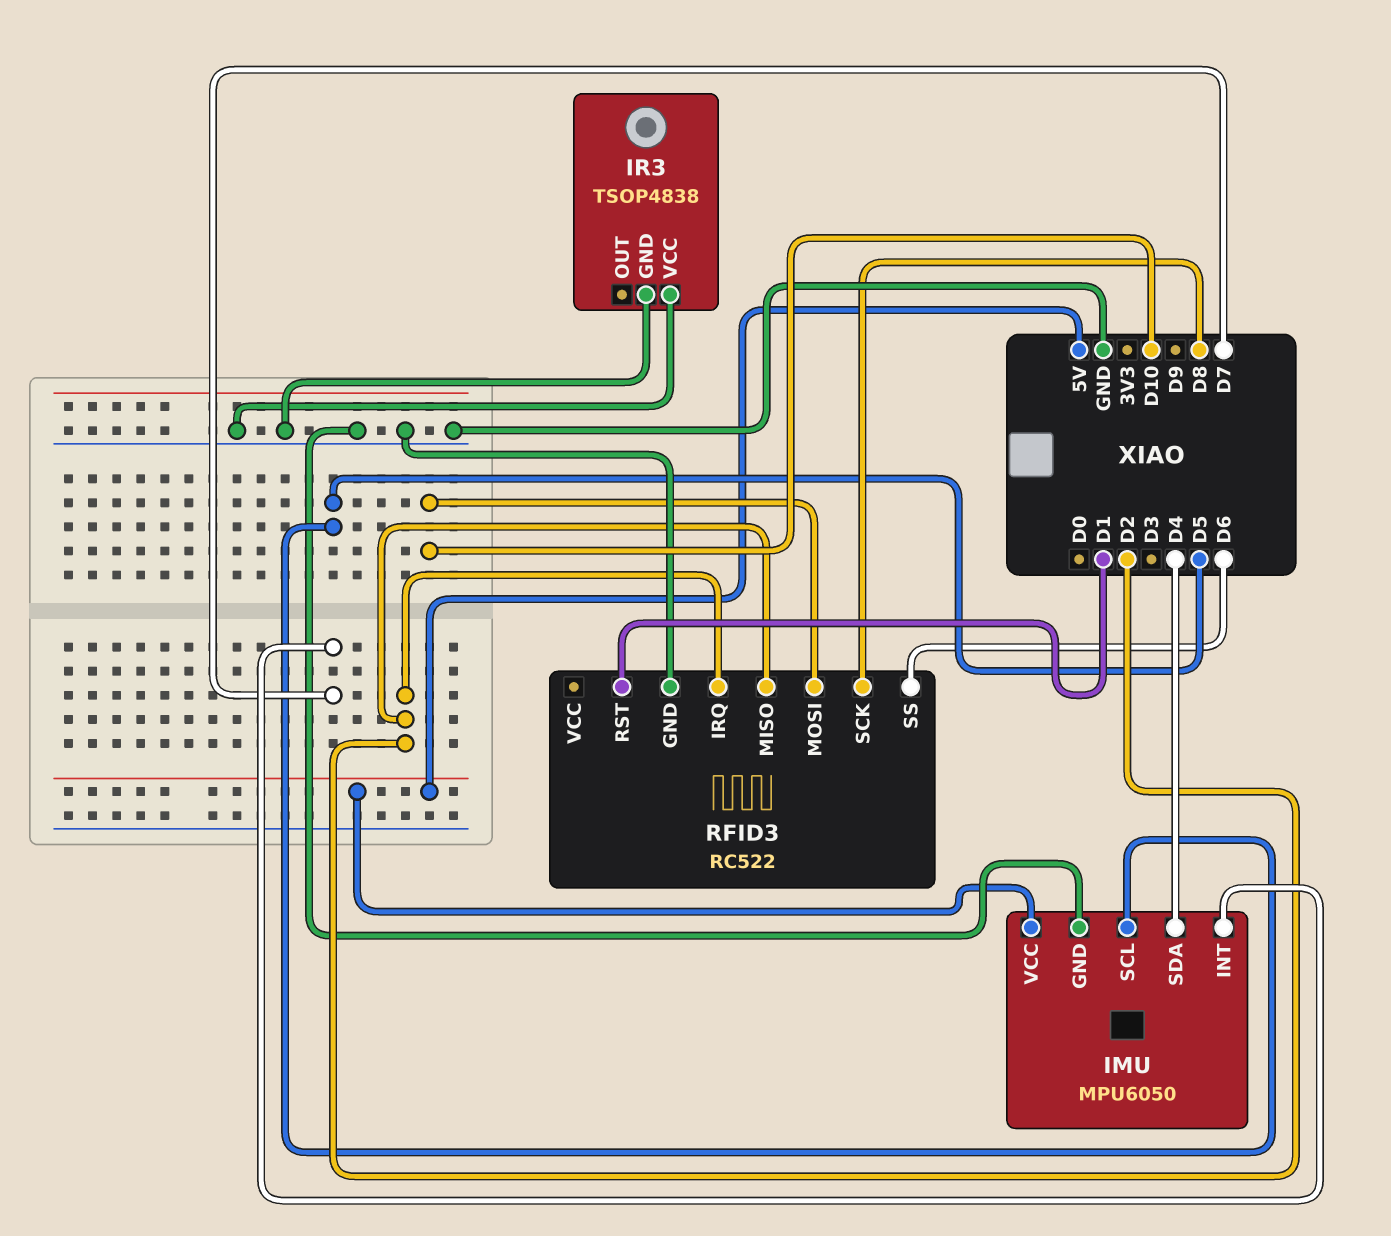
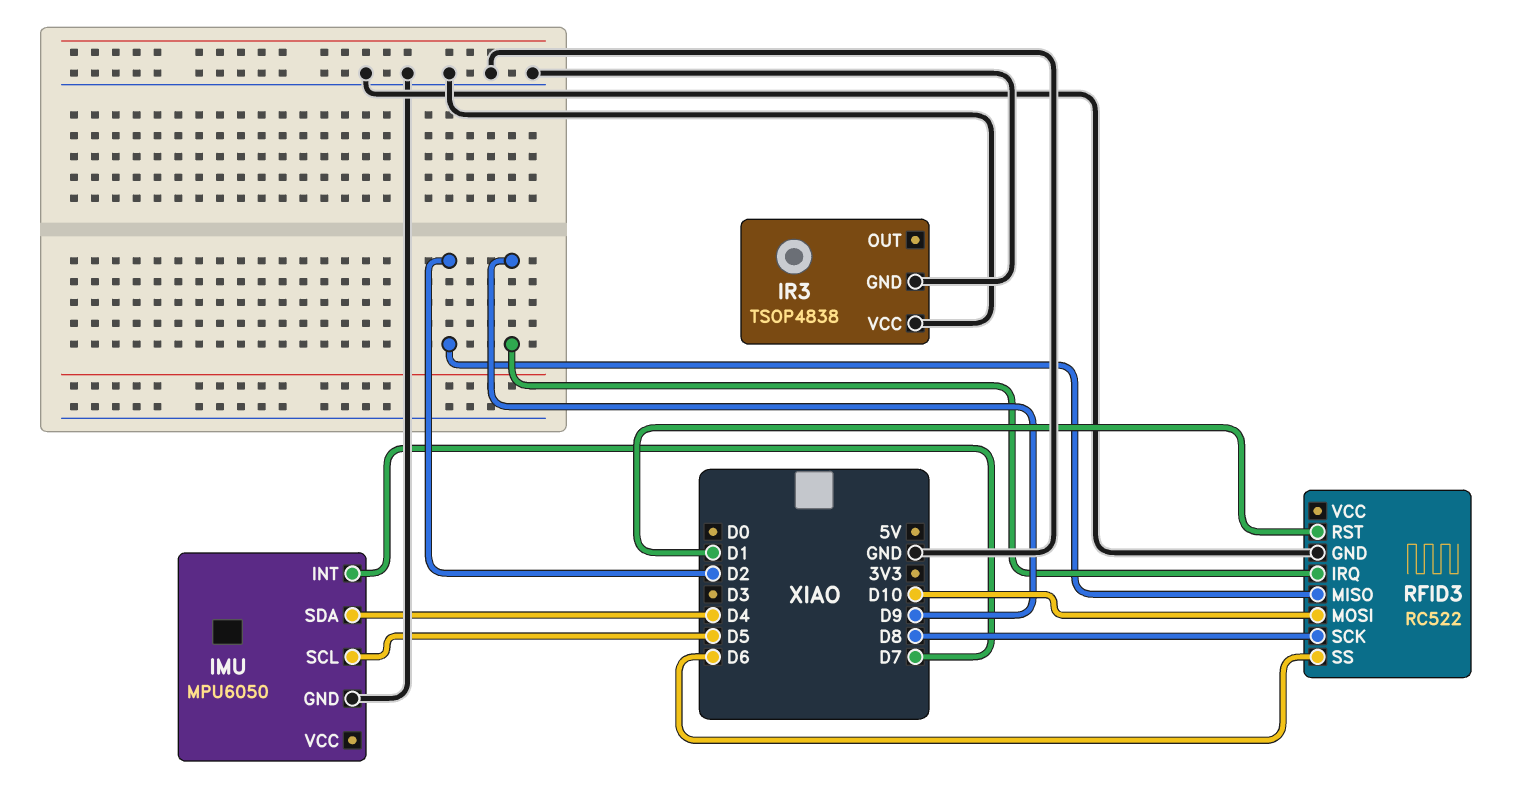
IMU pin VCC: 5V -> none
RFID3 pin IRQ: D2 -> D9

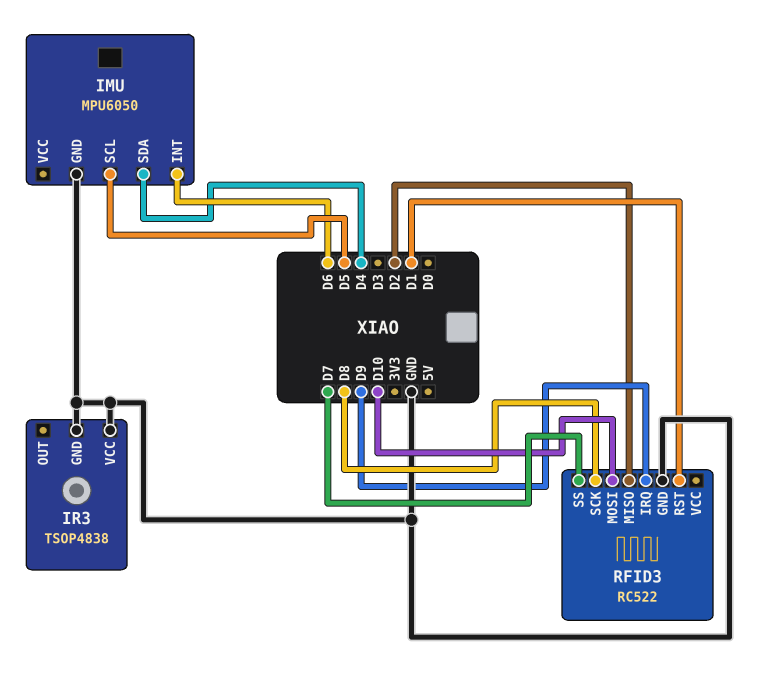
IMU pin INT: D7 -> D6
RFID3 pin SS: D6 -> D7

